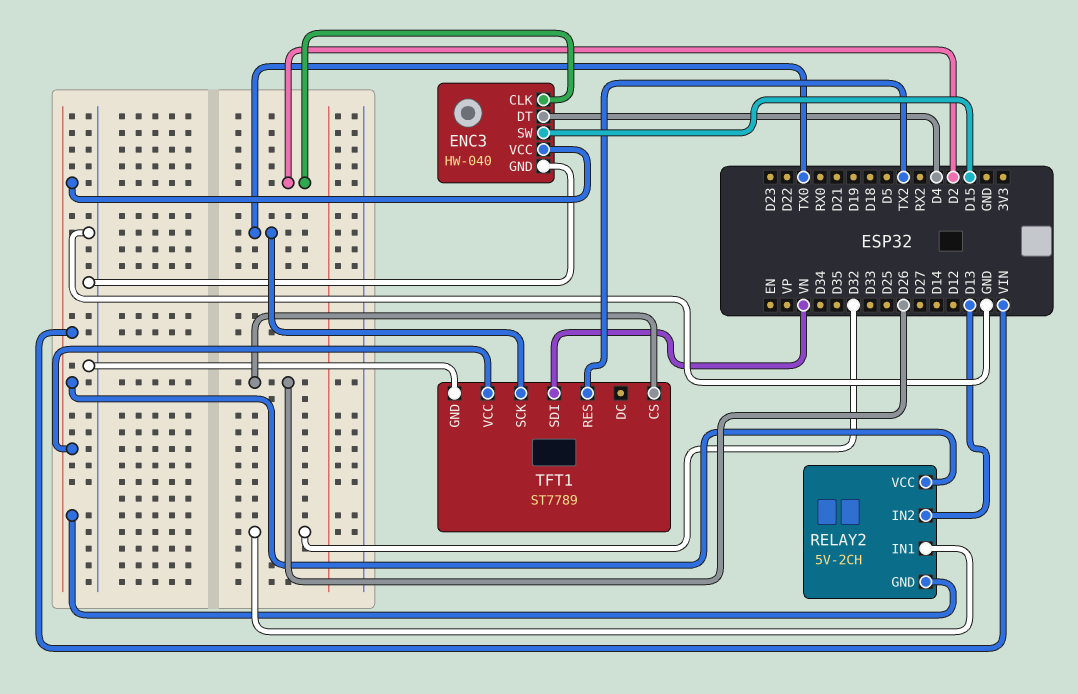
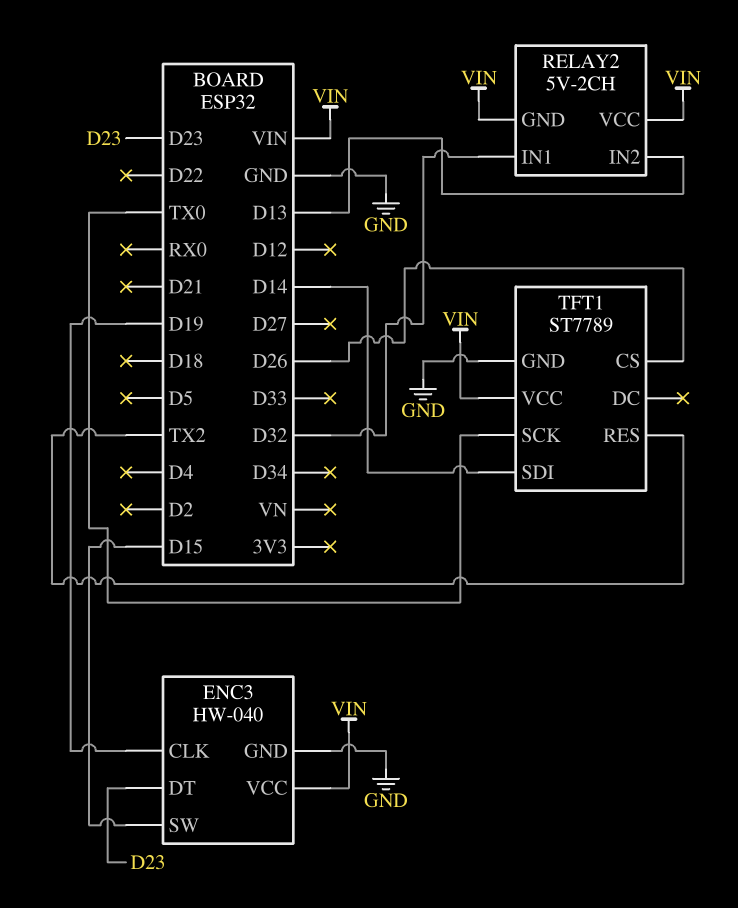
ENC3 pin CLK: D2 -> D19
ENC3 pin DT: D4 -> D23
TFT1 pin SDI: VN -> D14

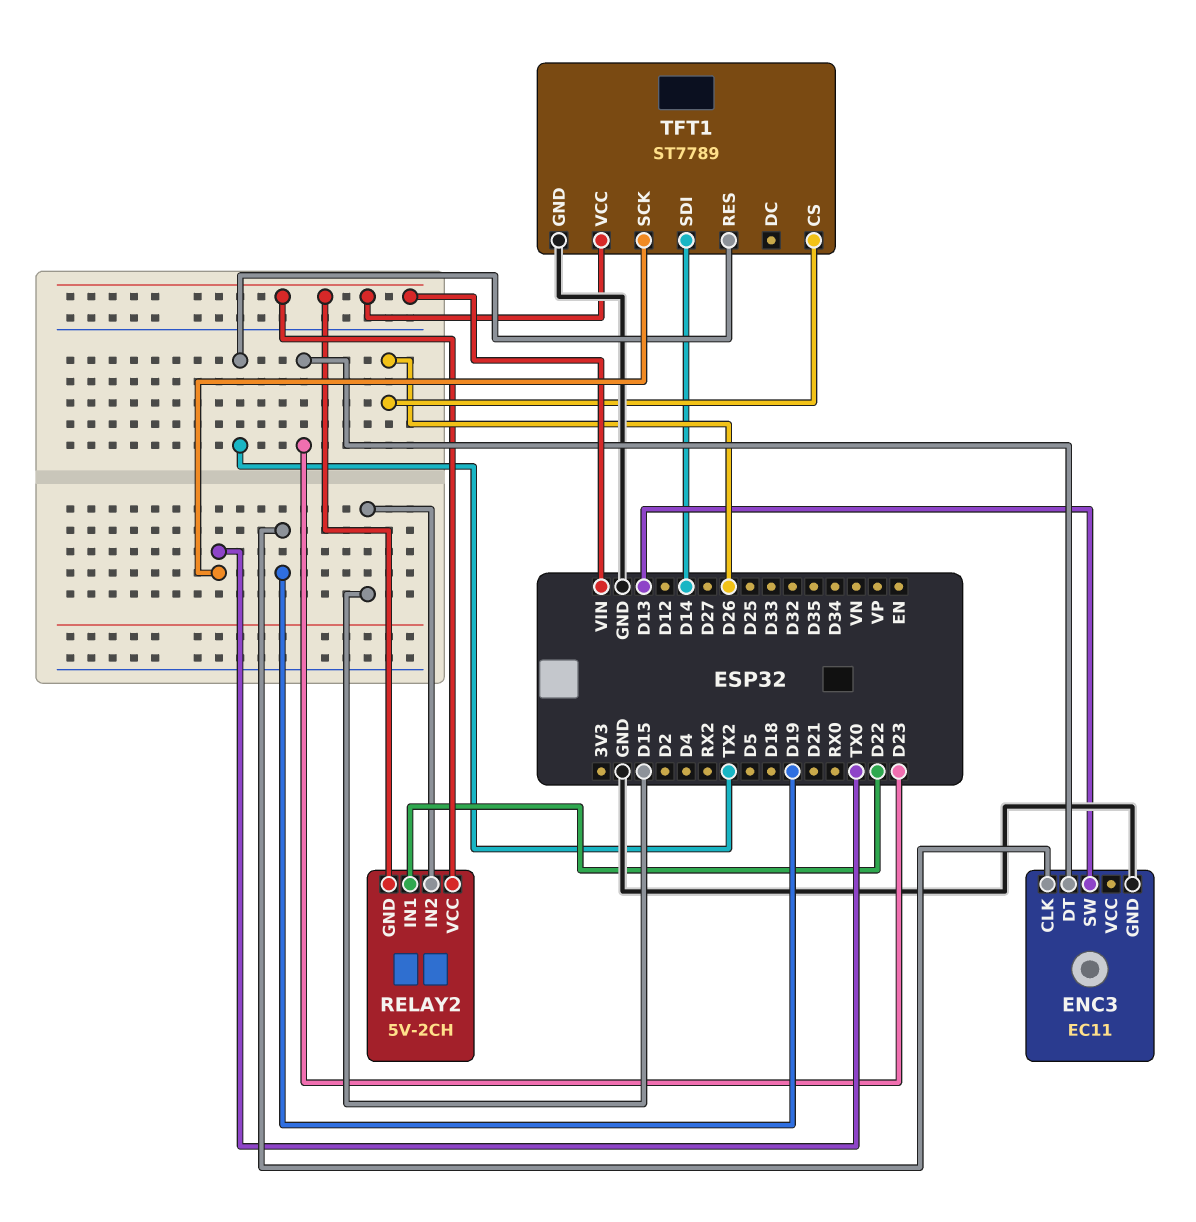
ENC3: HW-040 -> EC11
ENC3 pin SW: D15 -> D13
ENC3 pin VCC: VIN -> none
RELAY2 pin IN1: D32 -> D22
RELAY2 pin IN2: D13 -> D15

